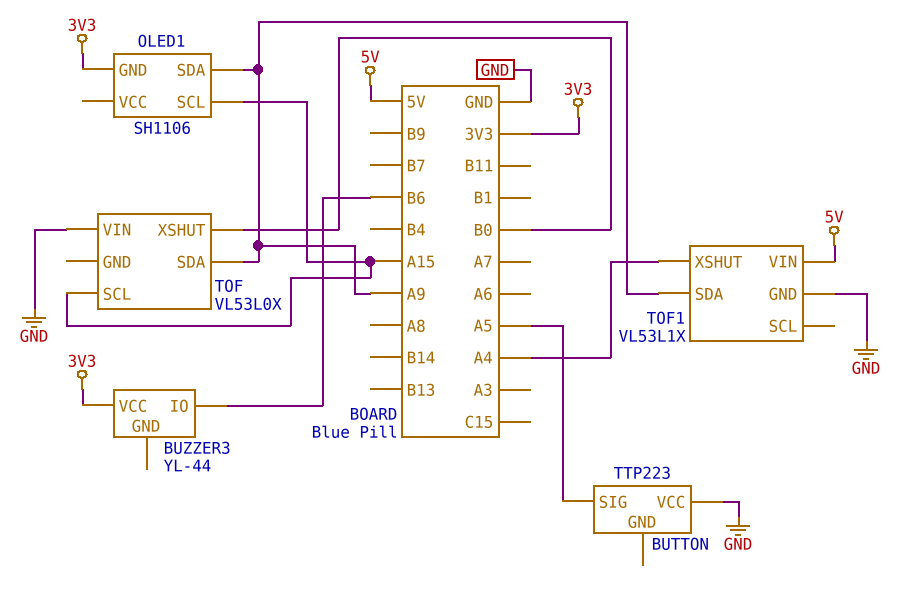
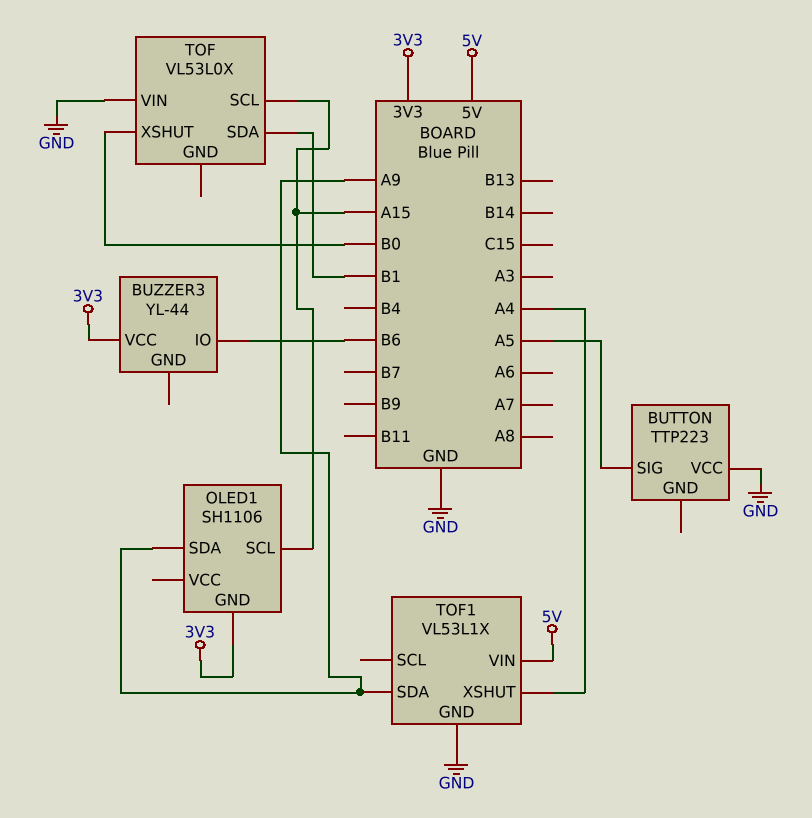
TOF pin SDA: A9 -> B1

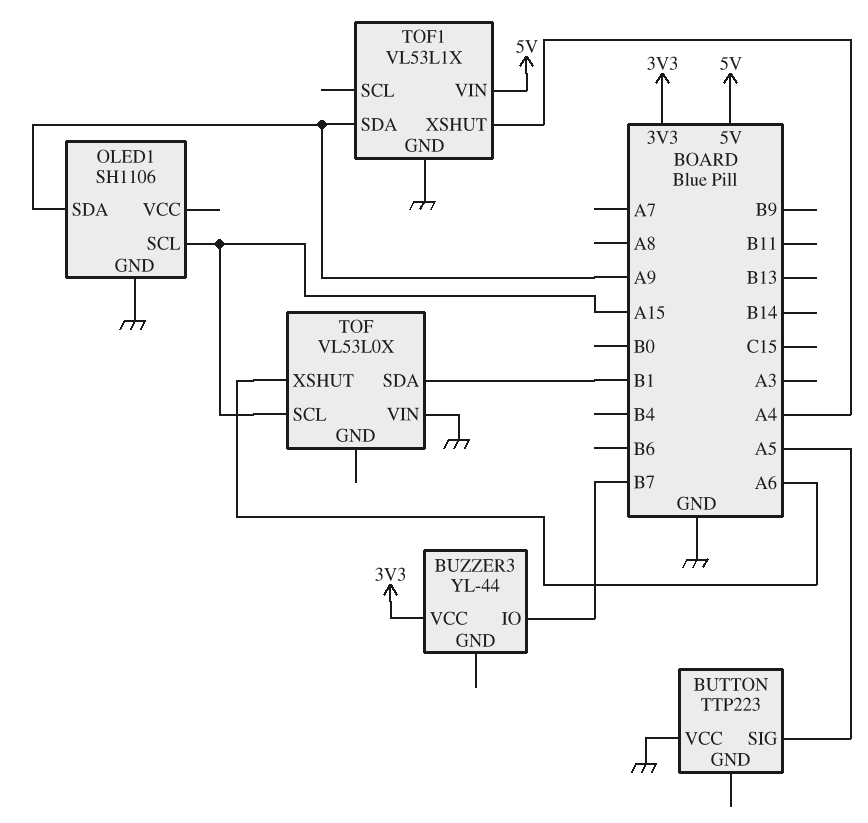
BUZZER3 pin IO: B6 -> B7
OLED1 pin GND: 3V3 -> GND
TOF pin XSHUT: B0 -> A6

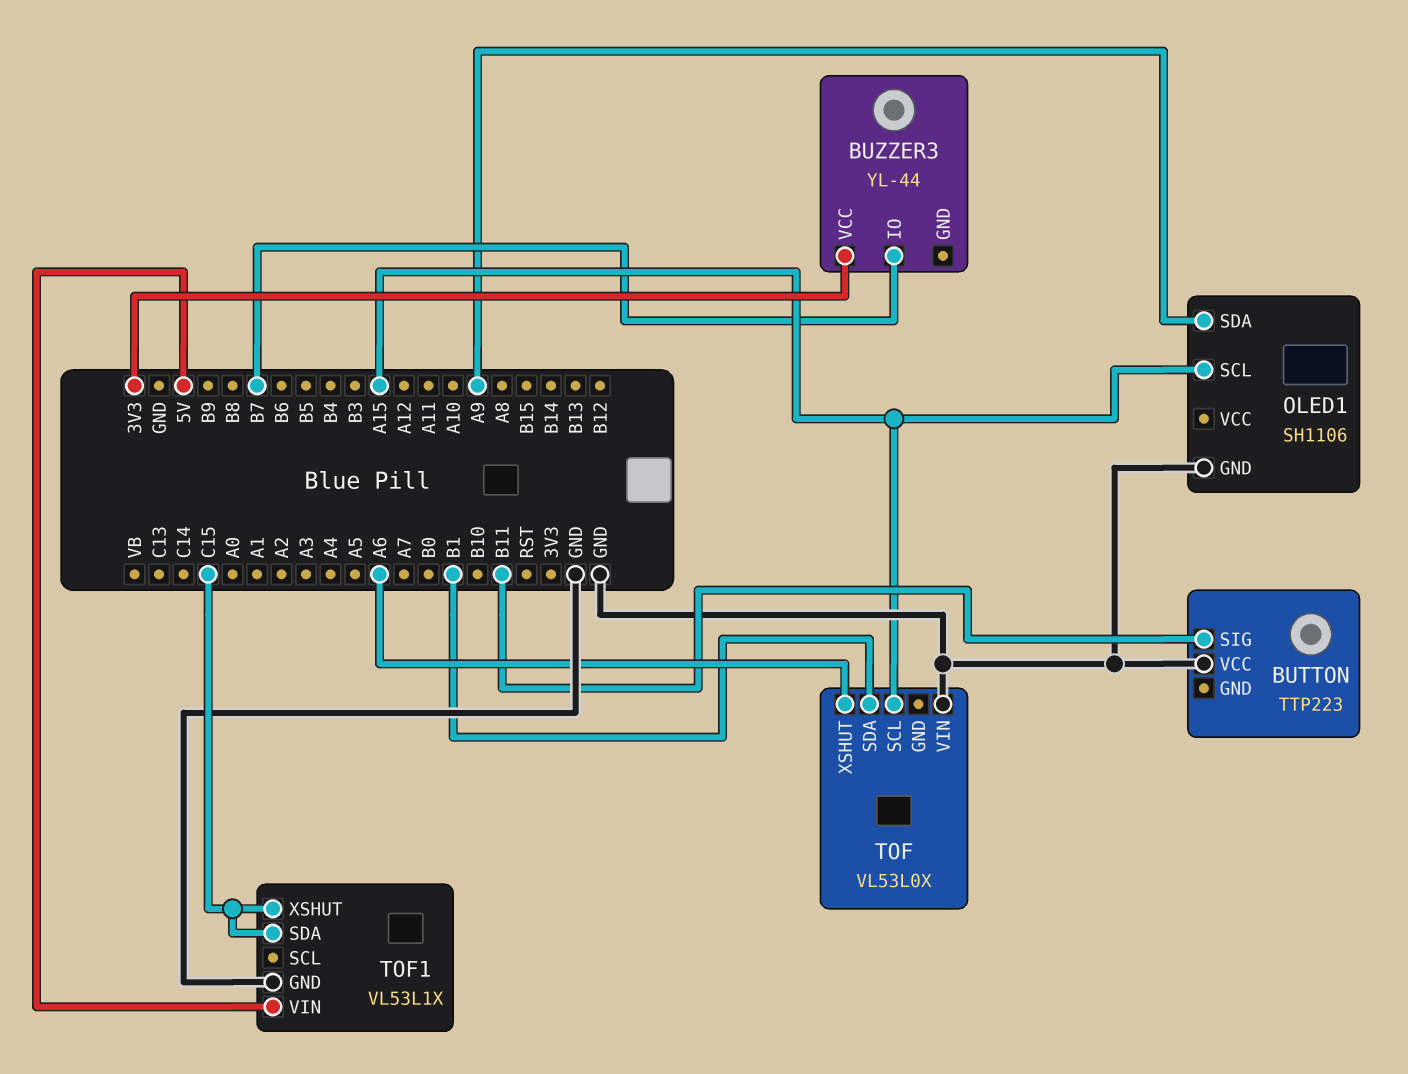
BUTTON pin SIG: A5 -> B11
TOF1 pin SDA: A9 -> C15
TOF1 pin XSHUT: A4 -> C15

